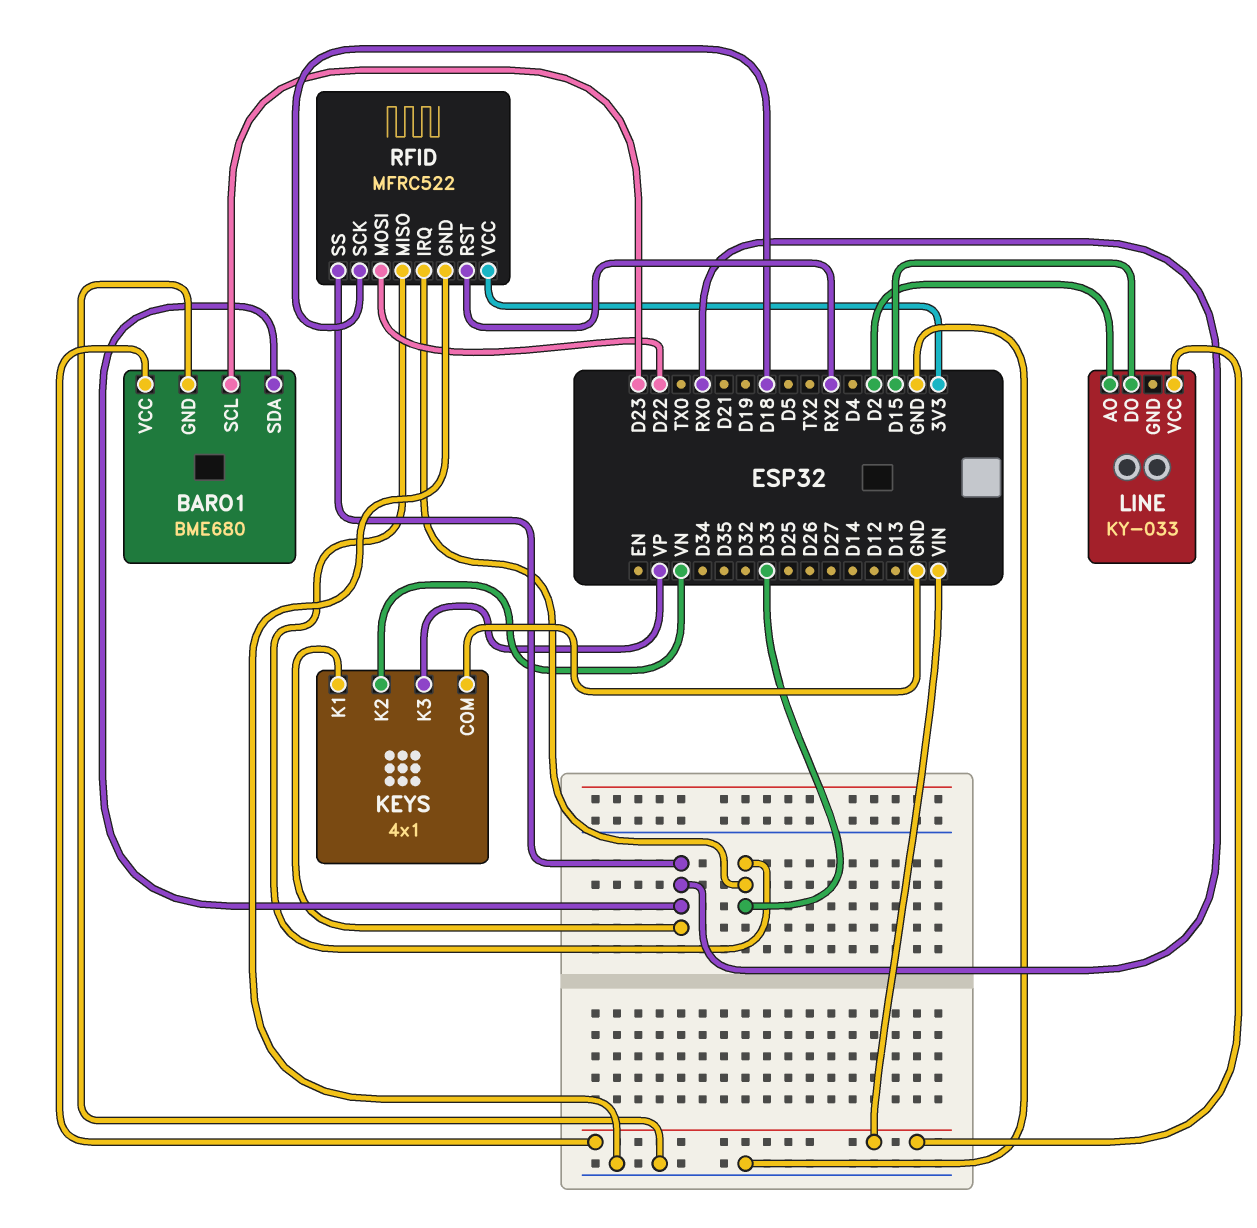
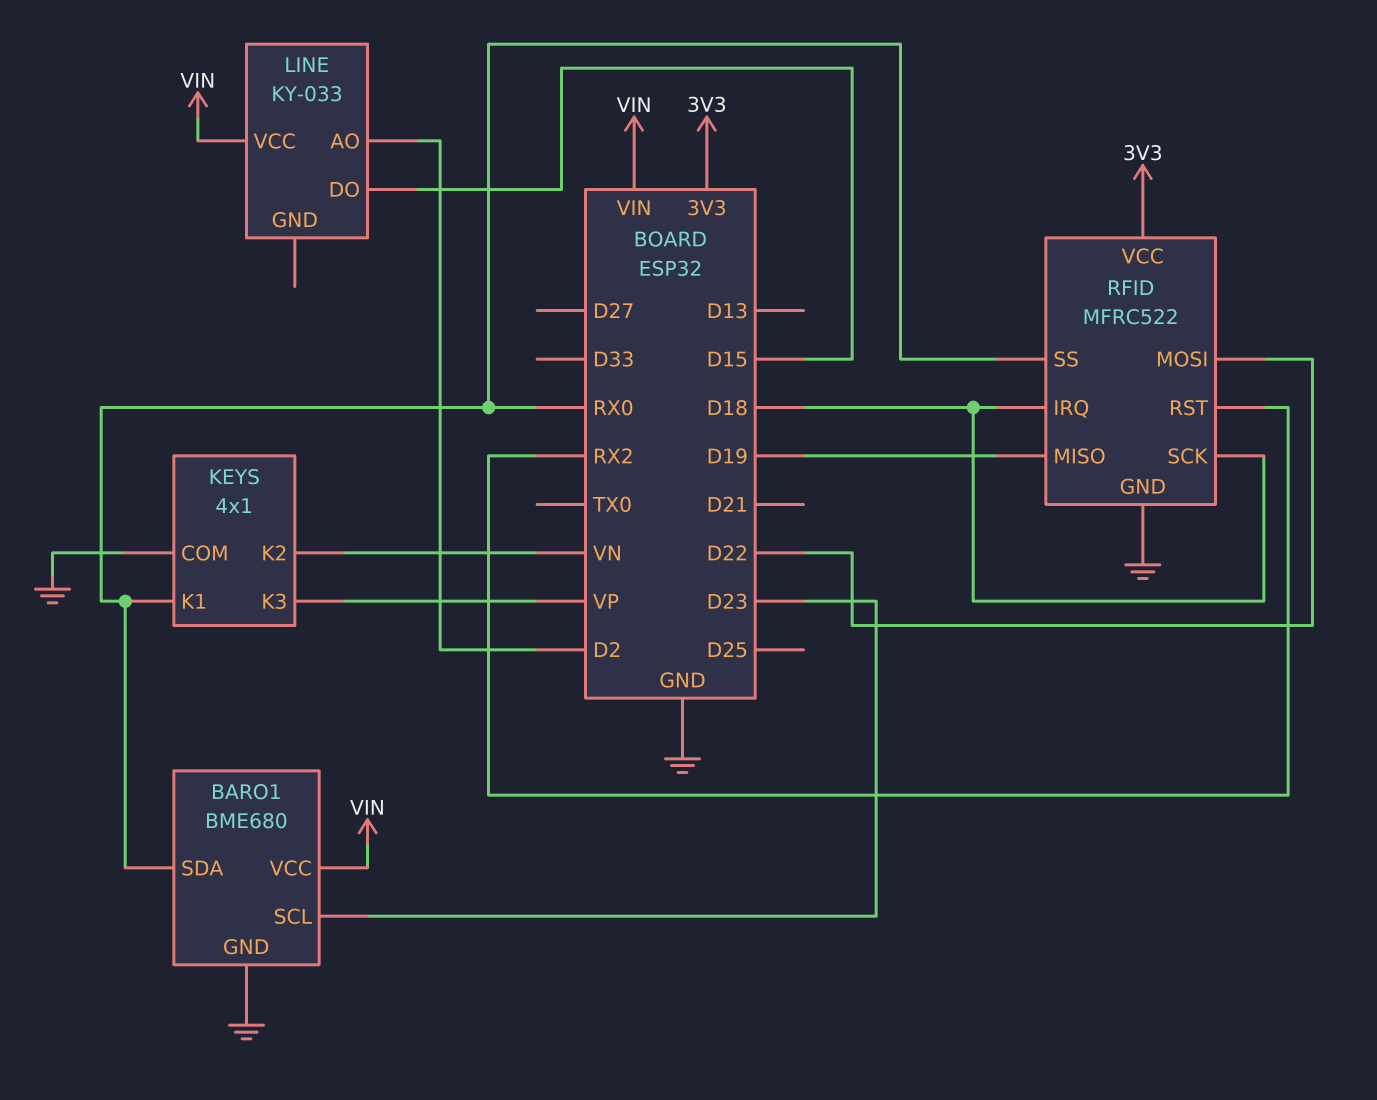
RFID pin IRQ: D33 -> D18
RFID pin MISO: D33 -> D19

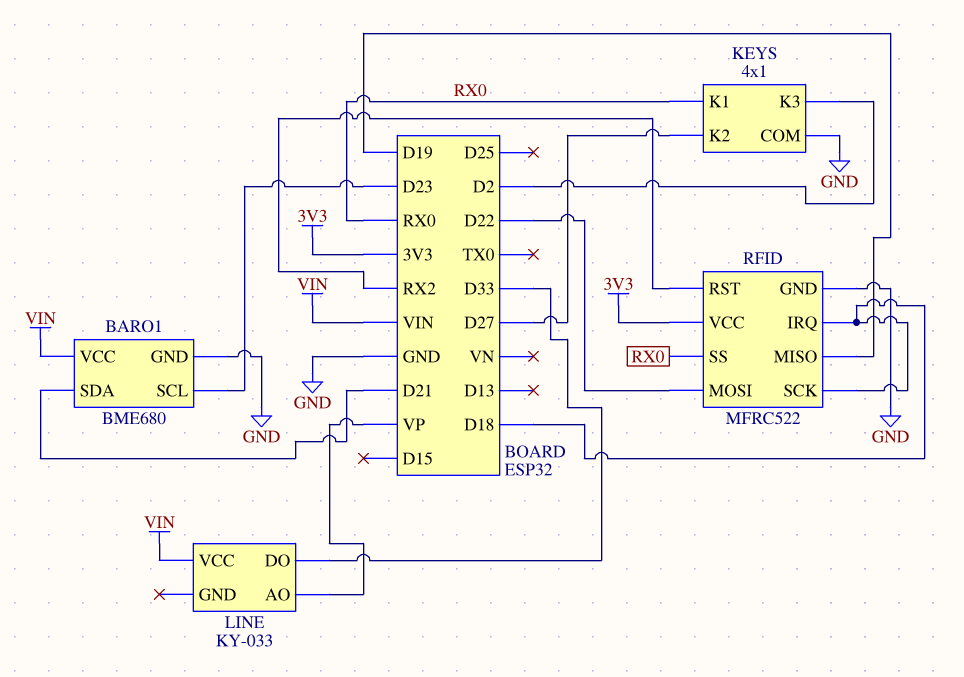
BARO1 pin SDA: RX0 -> D21
KEYS pin K2: VN -> D27
KEYS pin K3: VP -> D2
LINE pin AO: D2 -> VP
LINE pin DO: D15 -> D33

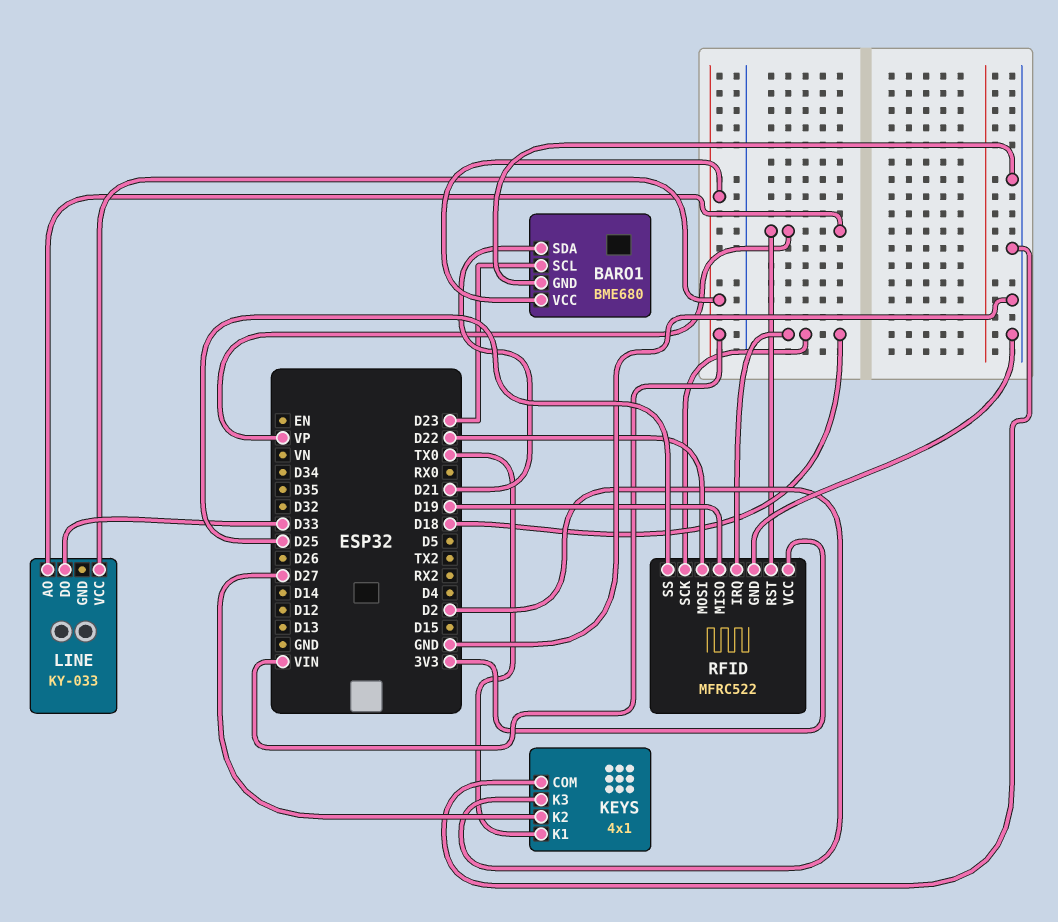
KEYS pin K1: RX0 -> TX0
RFID pin RST: RX2 -> VP
RFID pin SS: RX0 -> D25

